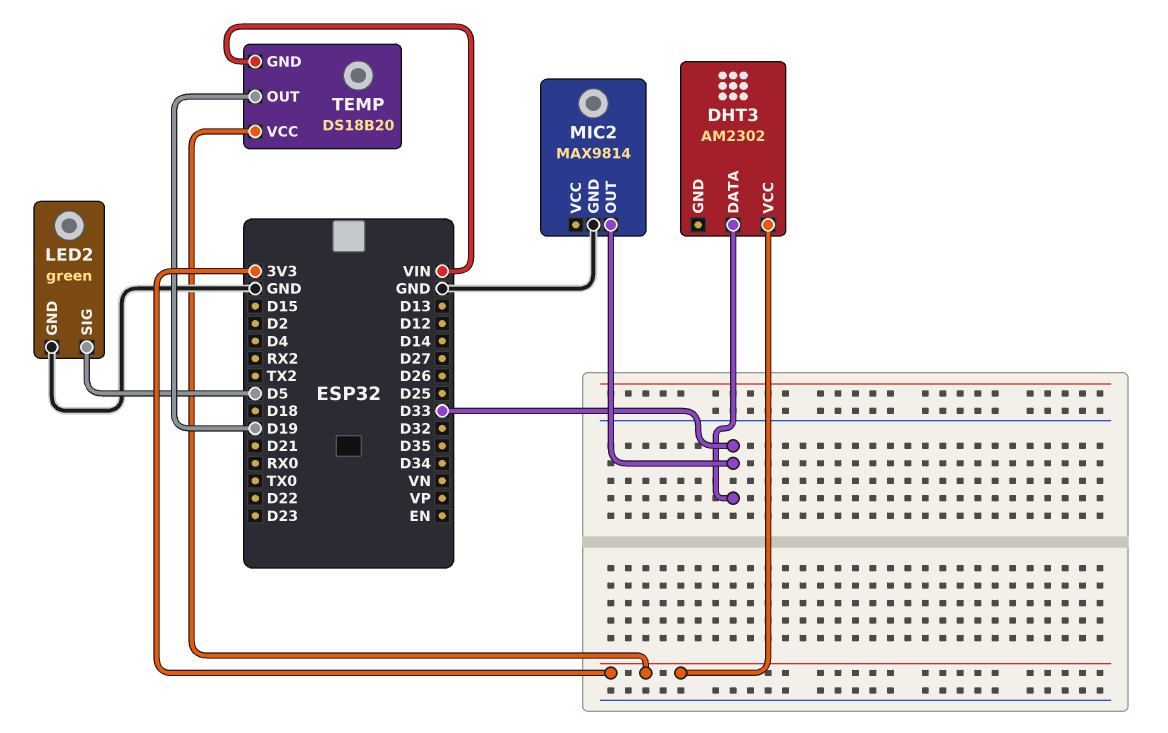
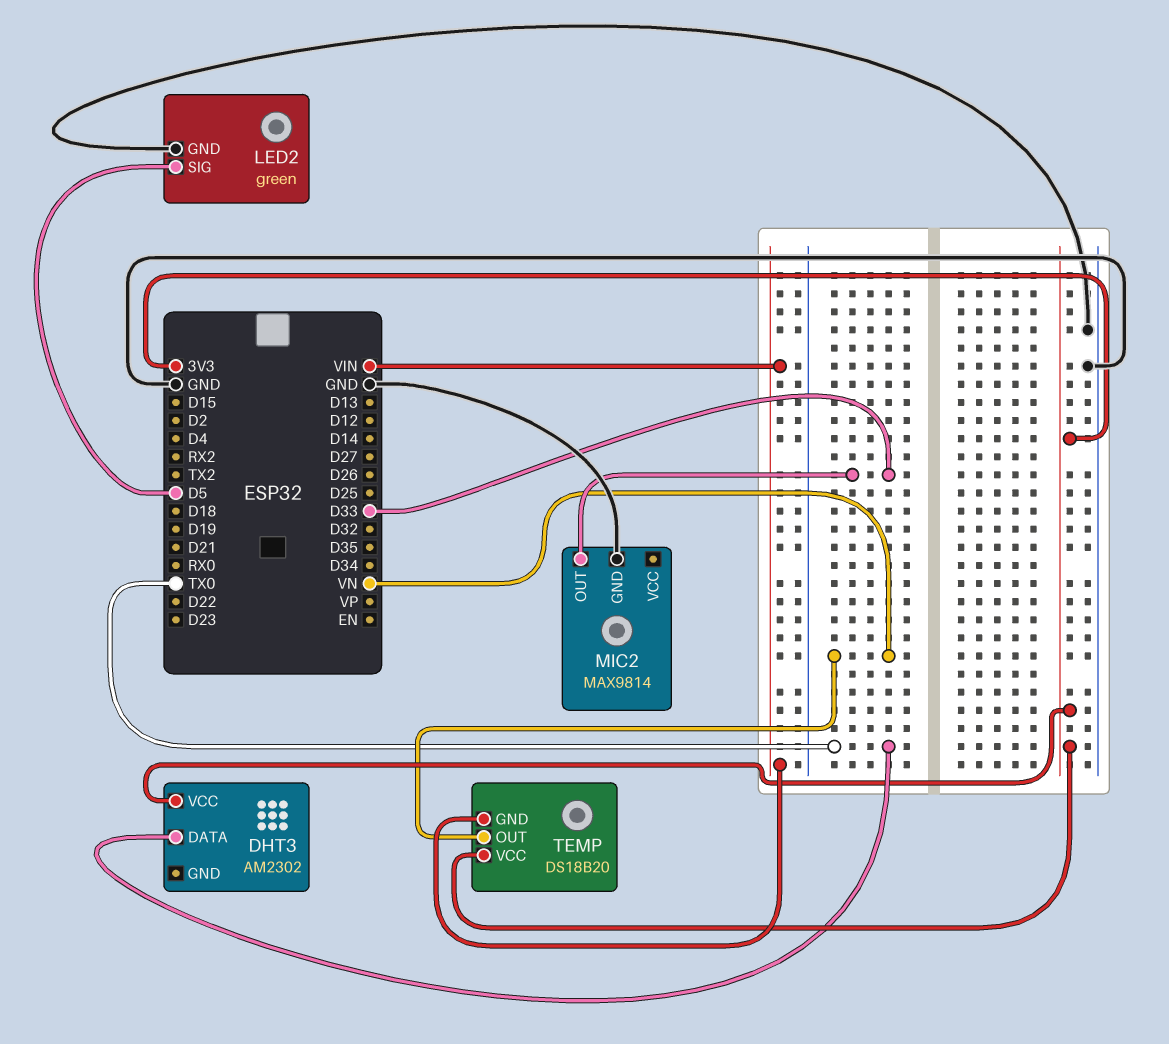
DHT3 pin DATA: D33 -> TX0
TEMP pin OUT: D19 -> VN

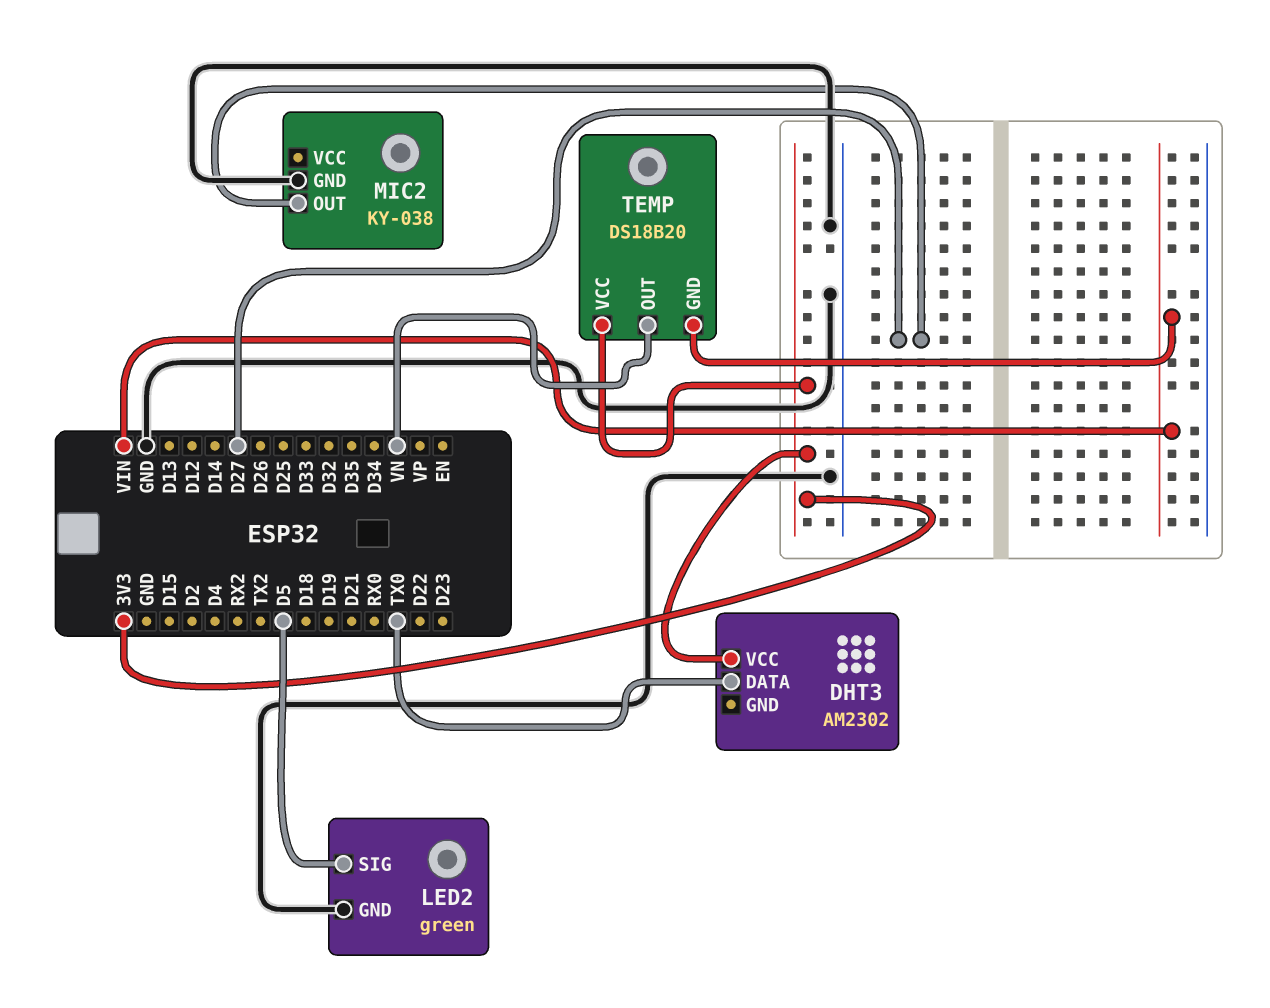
MIC2: MAX9814 -> KY-038
MIC2 pin OUT: D33 -> D27

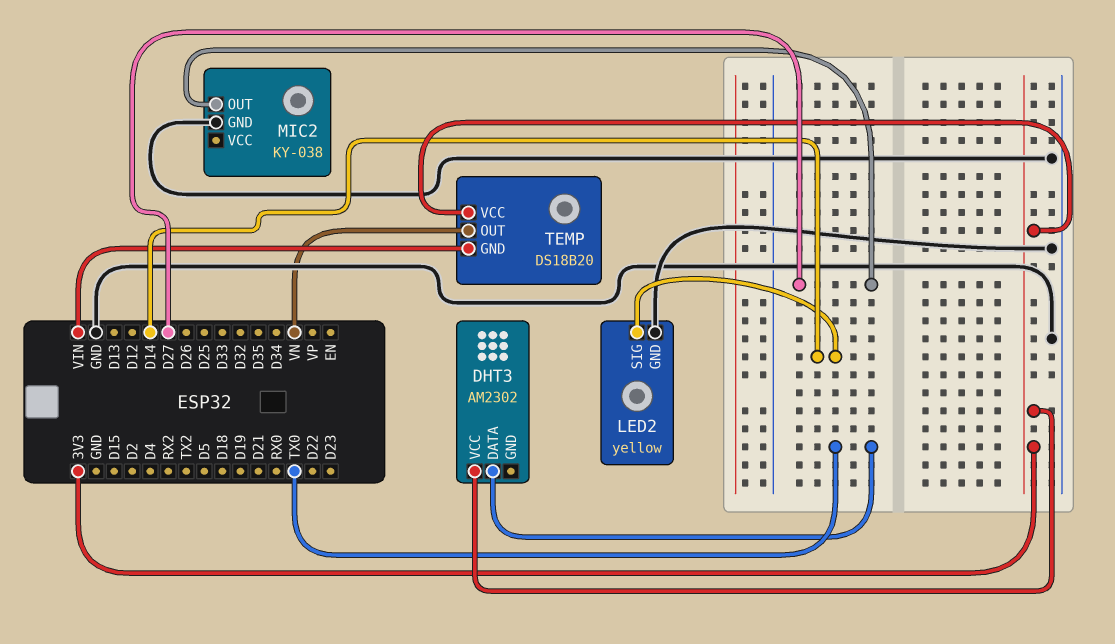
LED2: green -> yellow
LED2 pin SIG: D5 -> D14

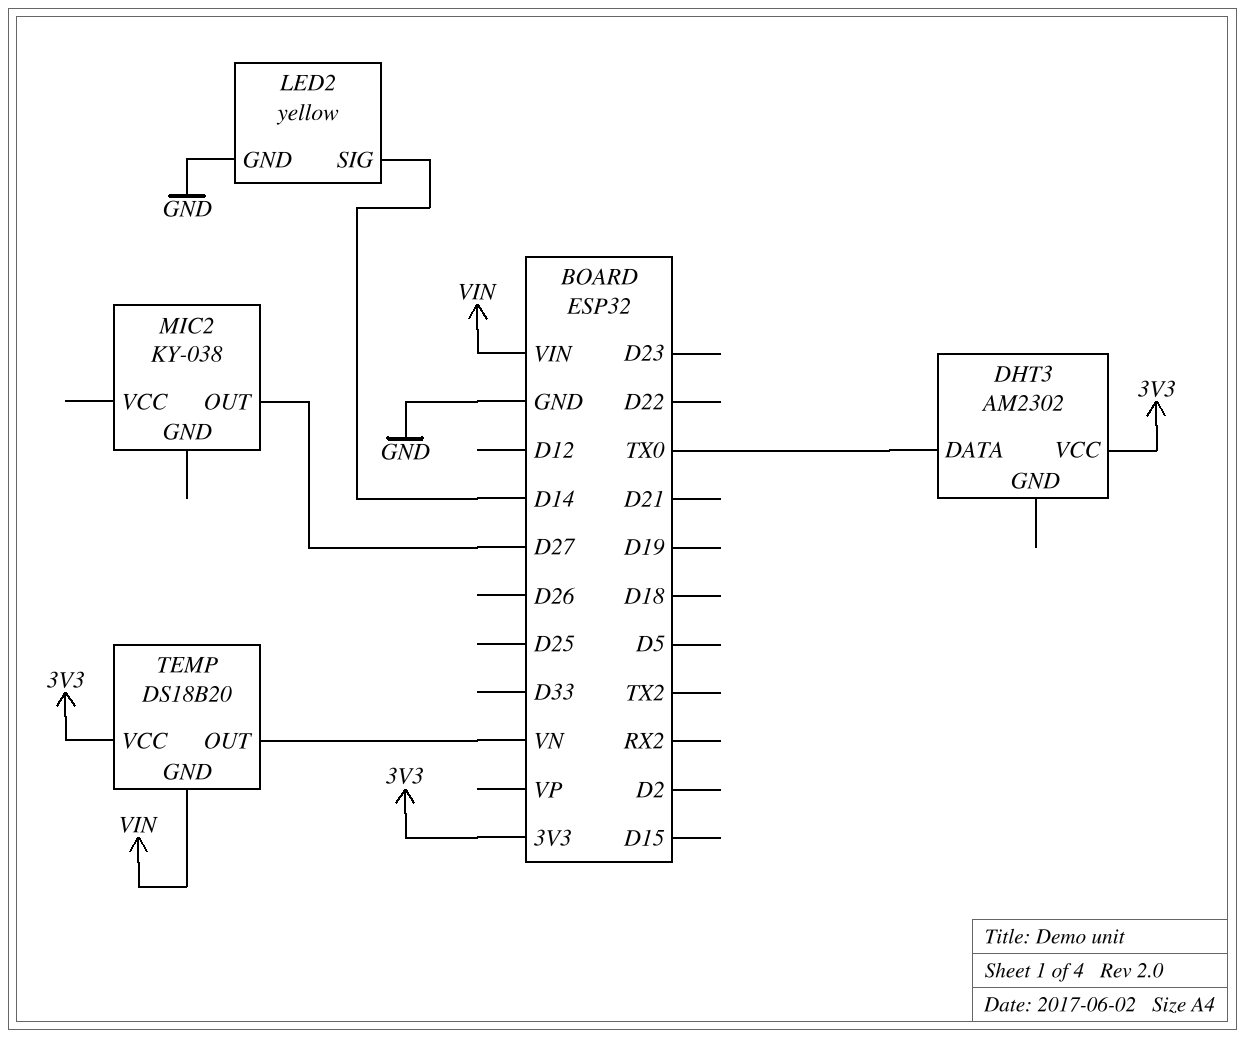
MIC2 pin GND: GND -> none

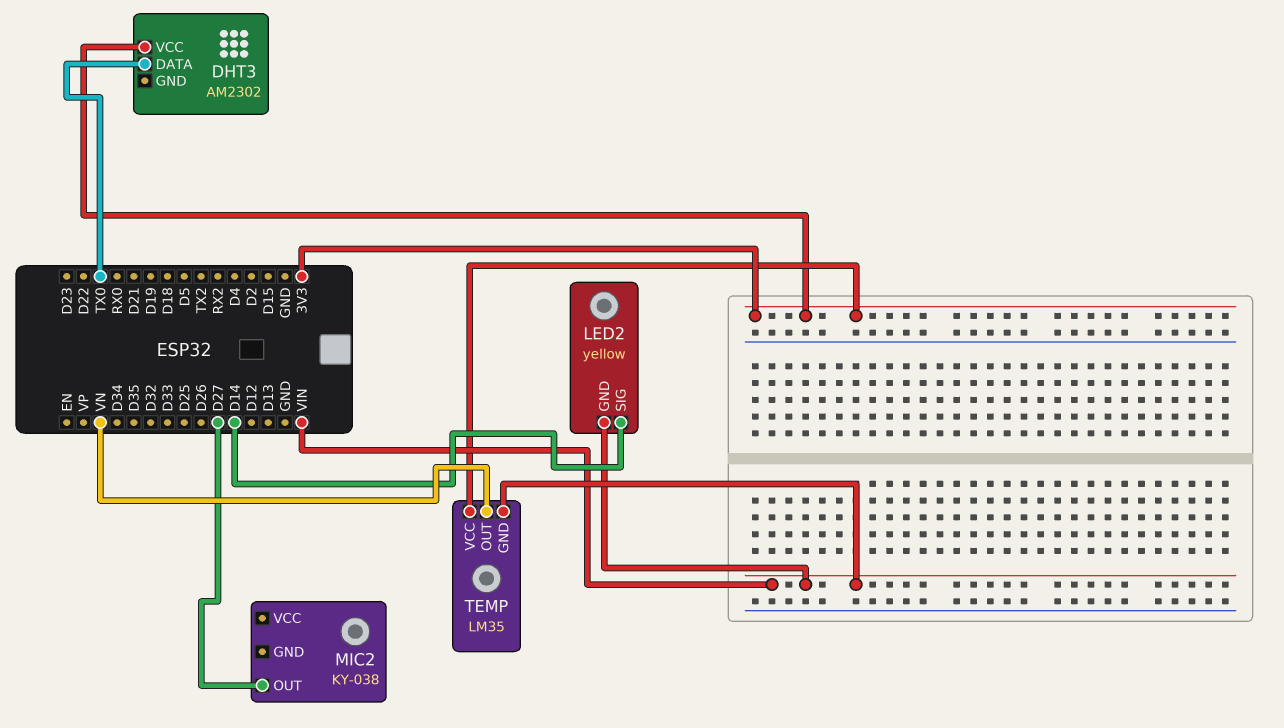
LED2 pin GND: GND -> VIN
TEMP: DS18B20 -> LM35

